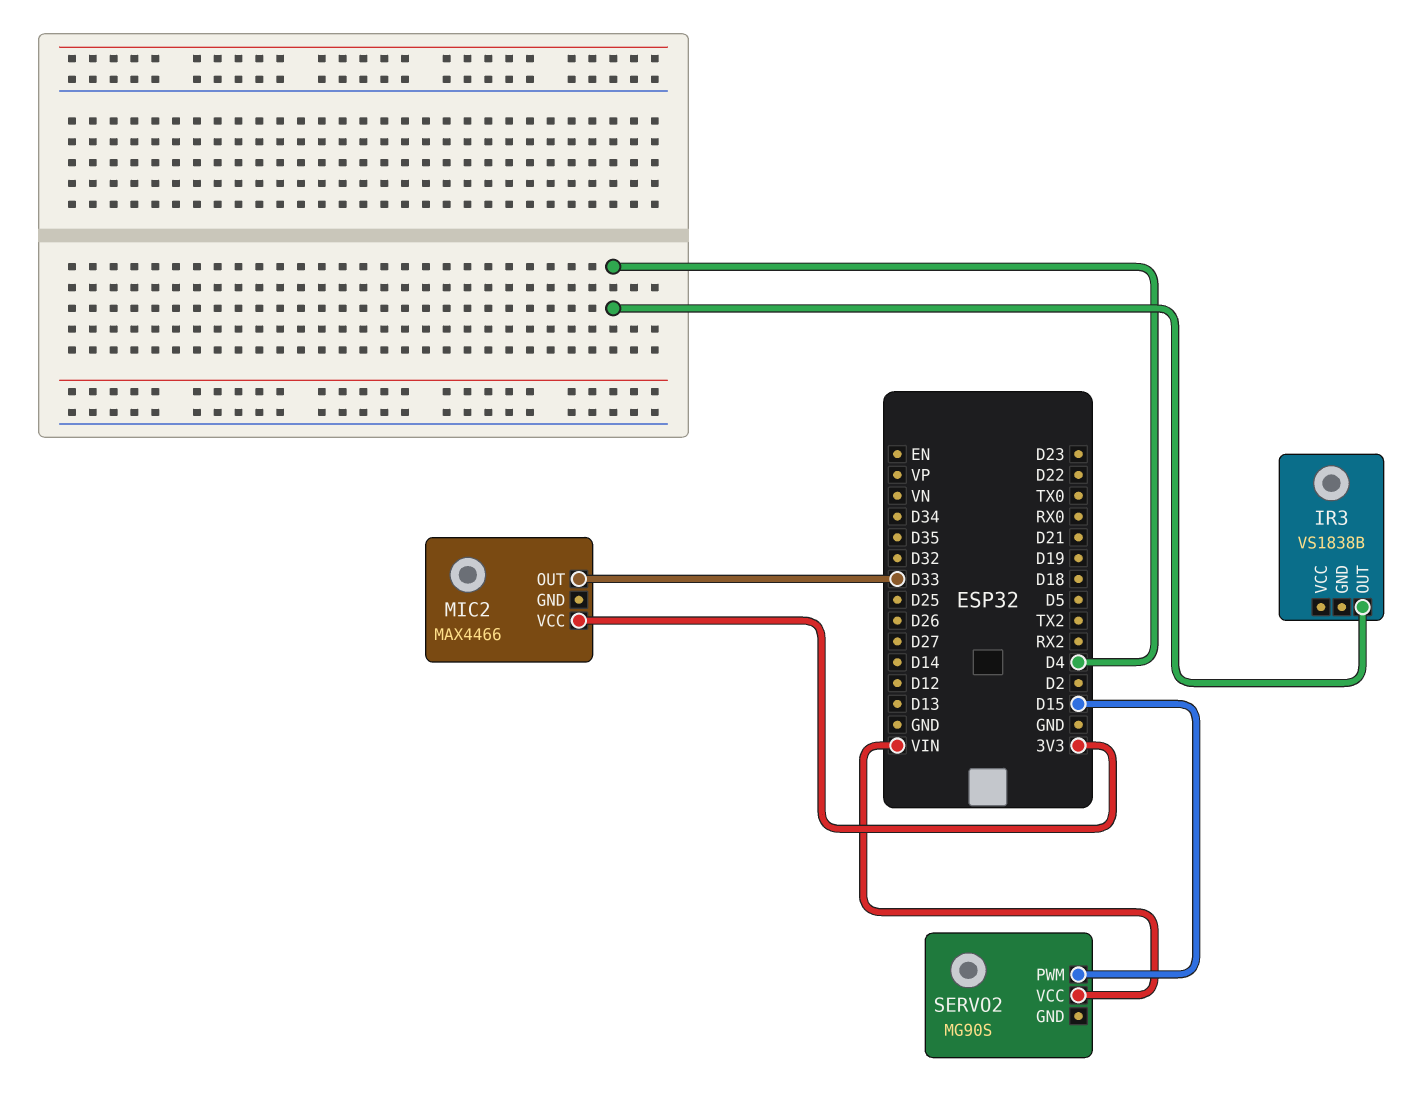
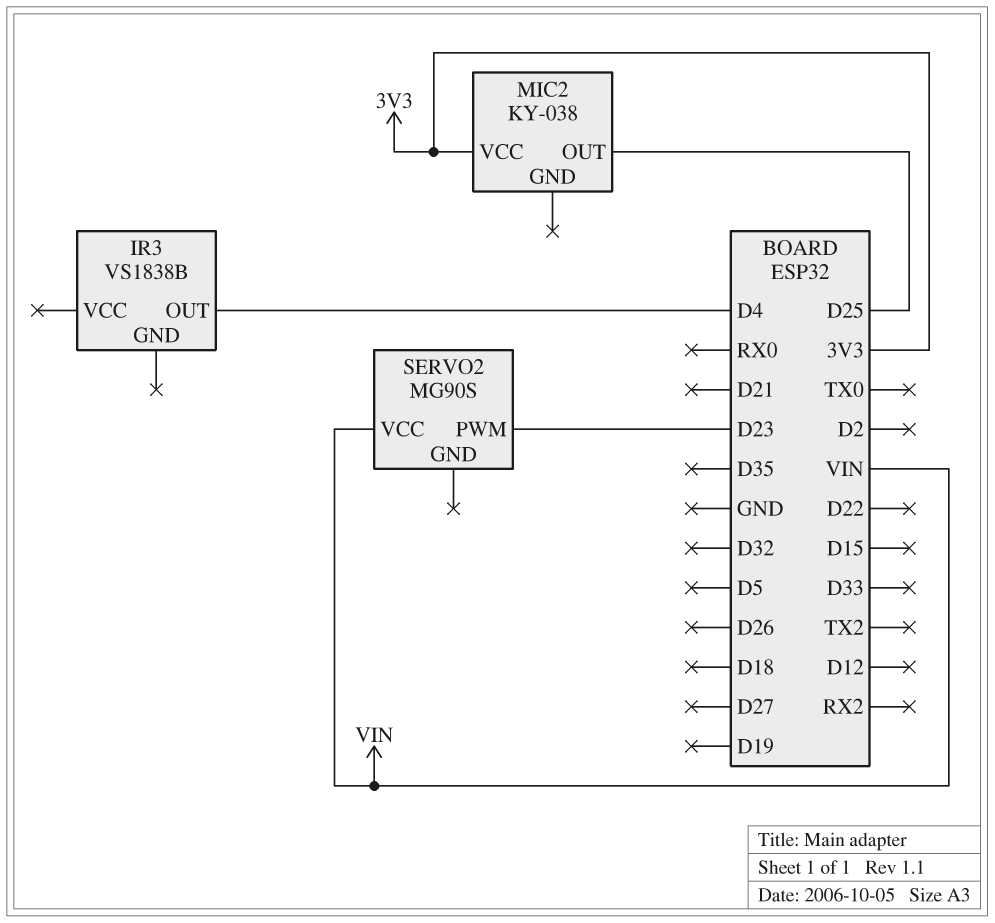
MIC2: MAX4466 -> KY-038
MIC2 pin OUT: D33 -> D25
SERVO2 pin PWM: D15 -> D23

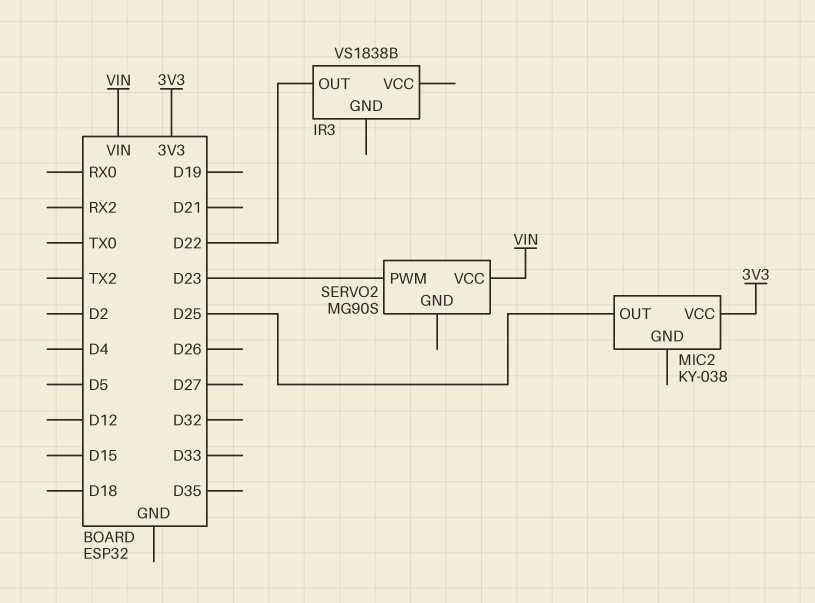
IR3 pin OUT: D4 -> D22

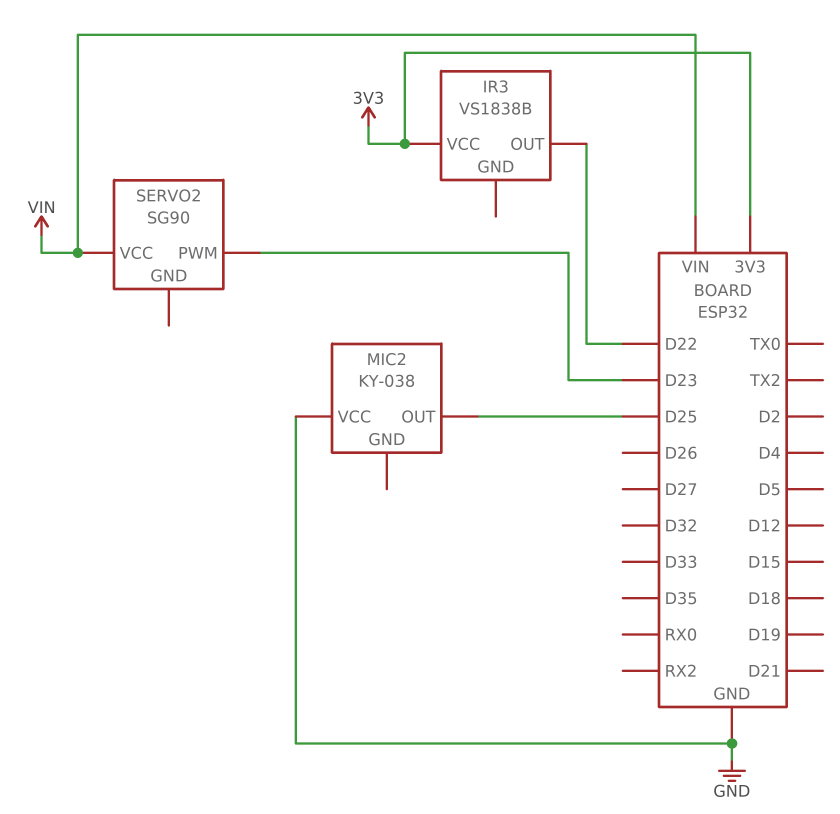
IR3 pin VCC: none -> 3V3
MIC2 pin VCC: 3V3 -> GND
SERVO2: MG90S -> SG90

